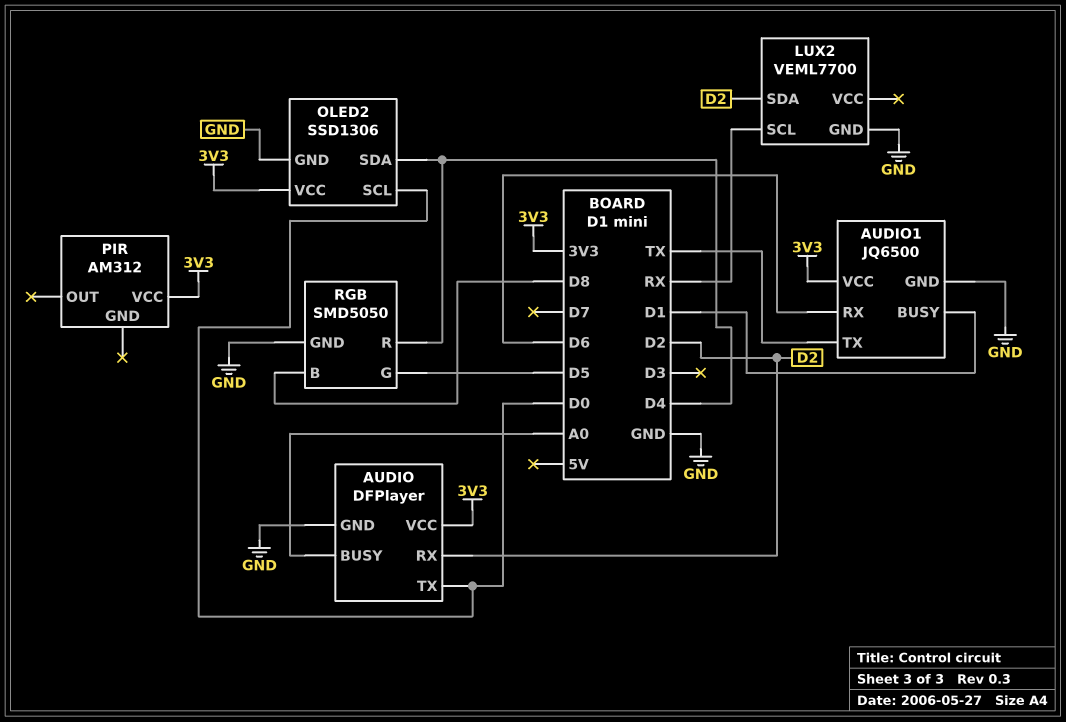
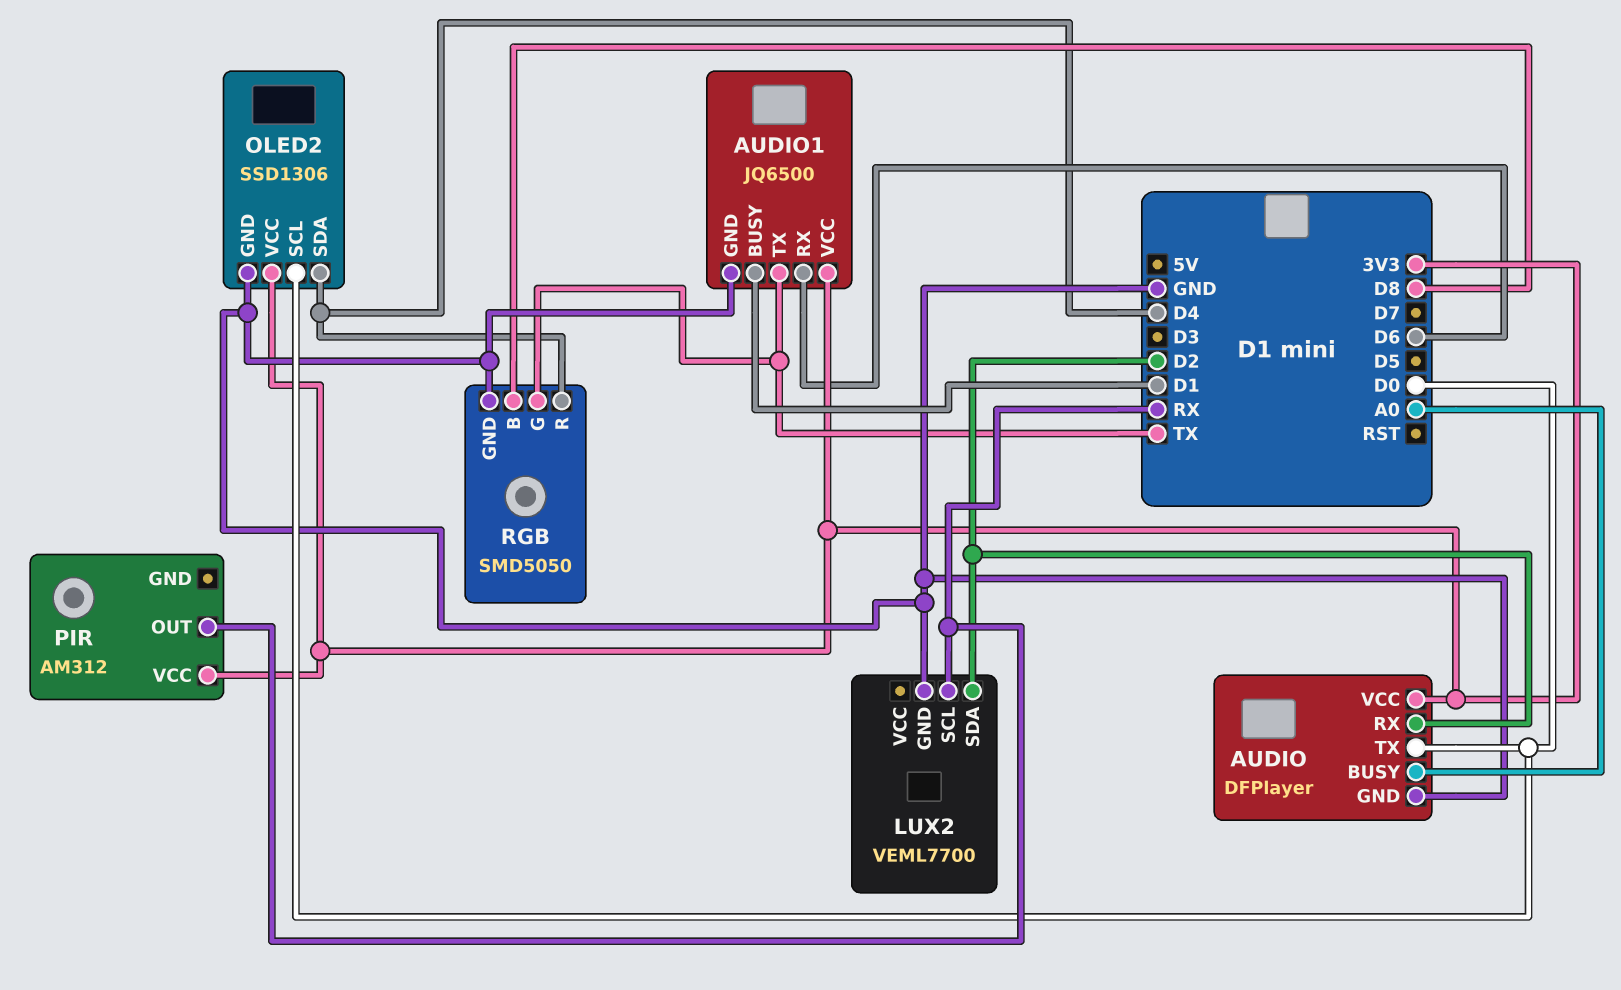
PIR pin OUT: none -> RX
RGB pin G: D5 -> TX

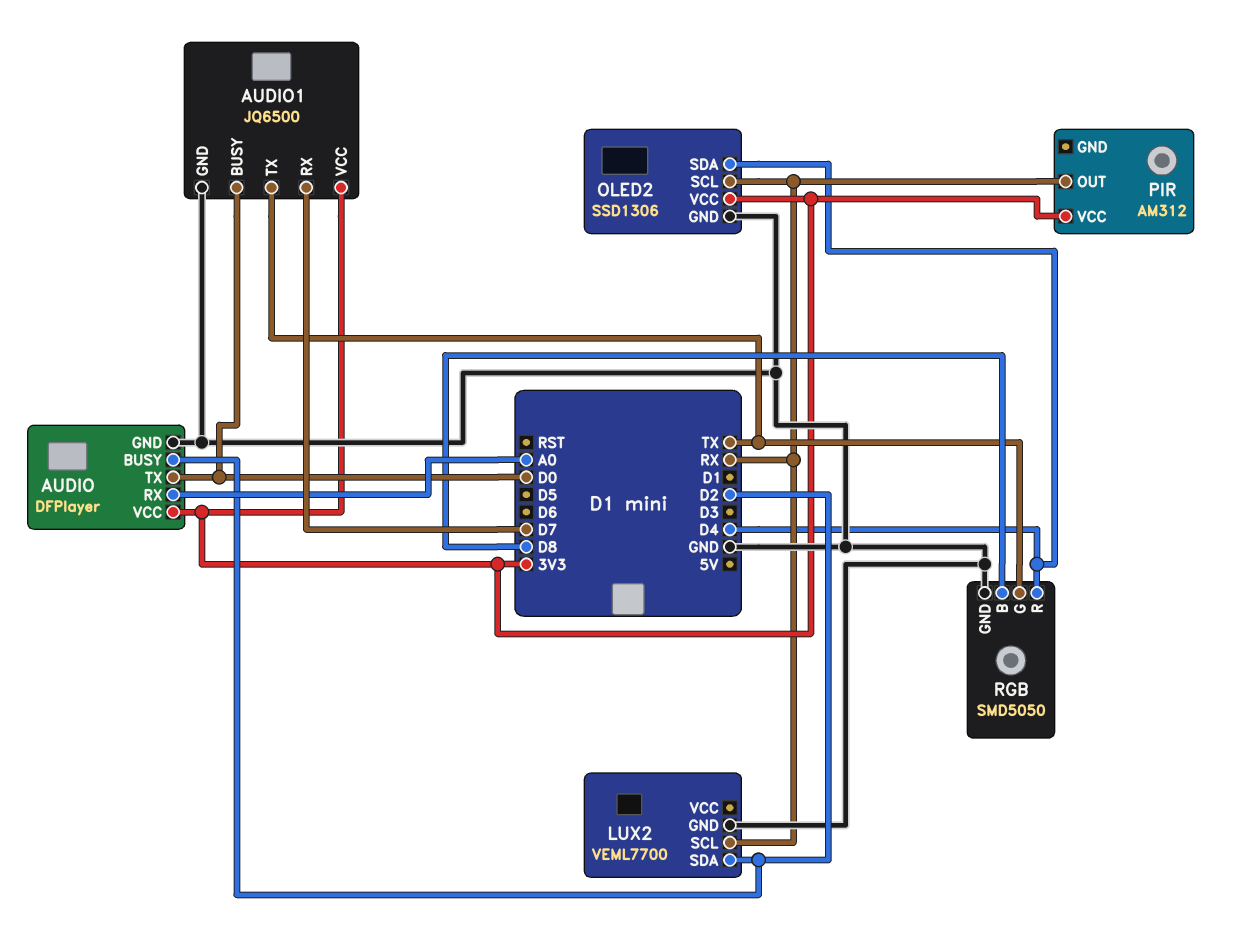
AUDIO pin BUSY: A0 -> D2
AUDIO pin RX: D2 -> A0
AUDIO1 pin BUSY: D1 -> D0
AUDIO1 pin RX: D6 -> D7
OLED2 pin SCL: D0 -> RX

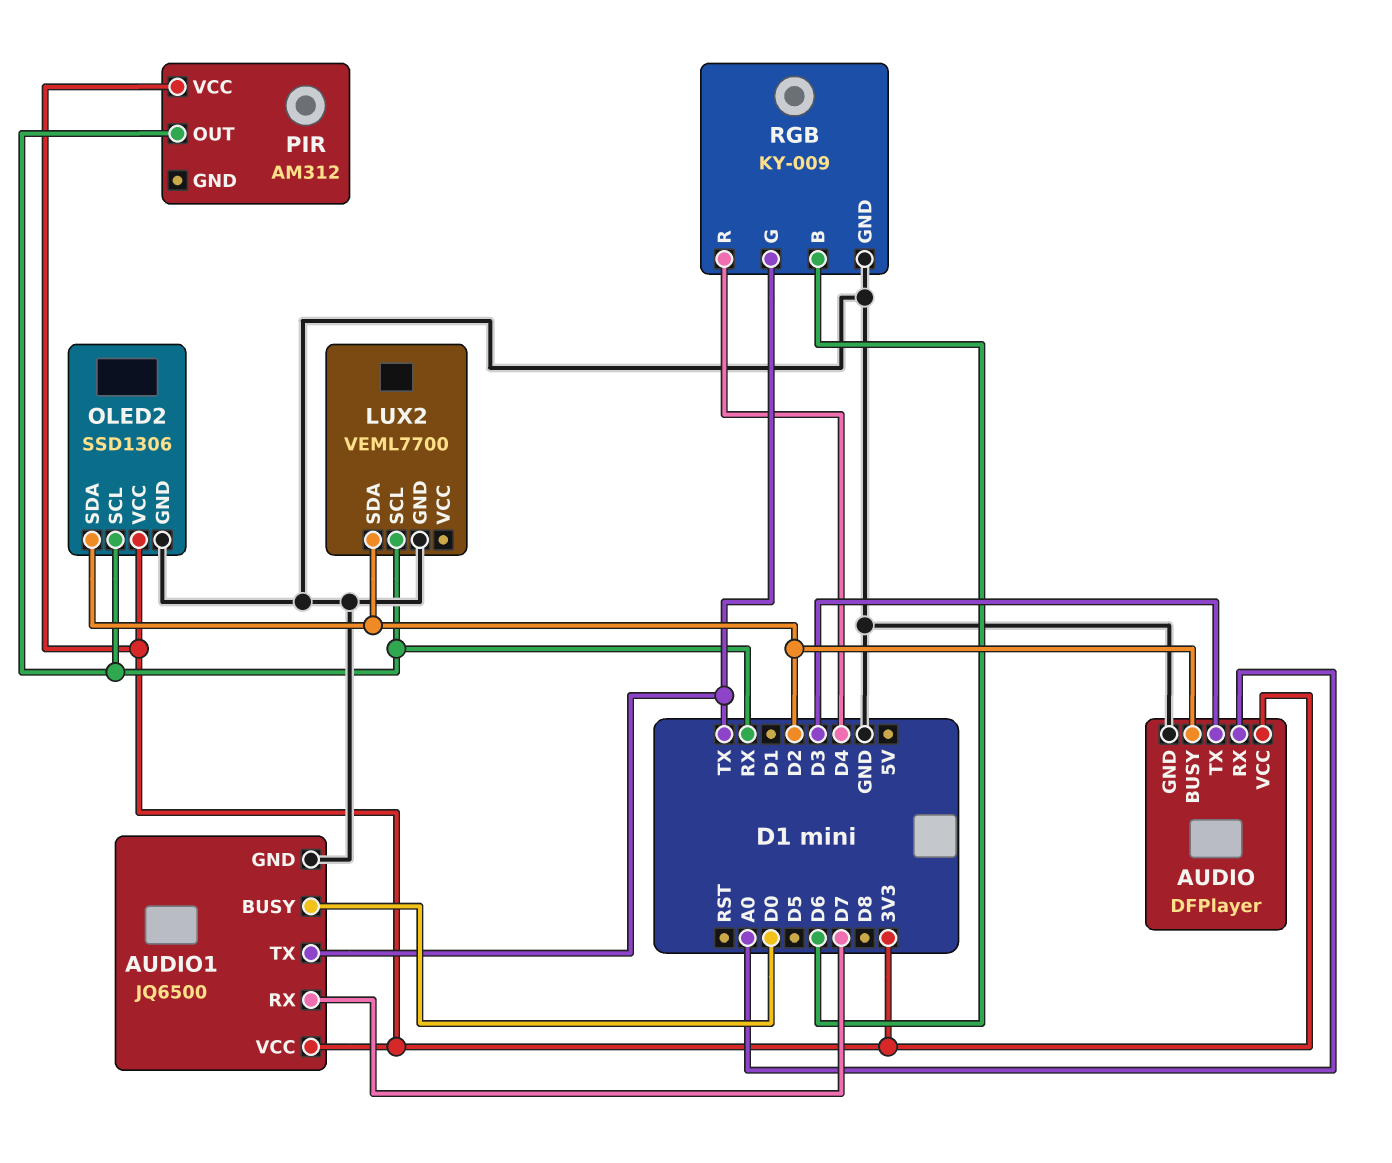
AUDIO pin TX: D0 -> D3
OLED2 pin SDA: D4 -> D2
RGB: SMD5050 -> KY-009
RGB pin B: D8 -> D6

